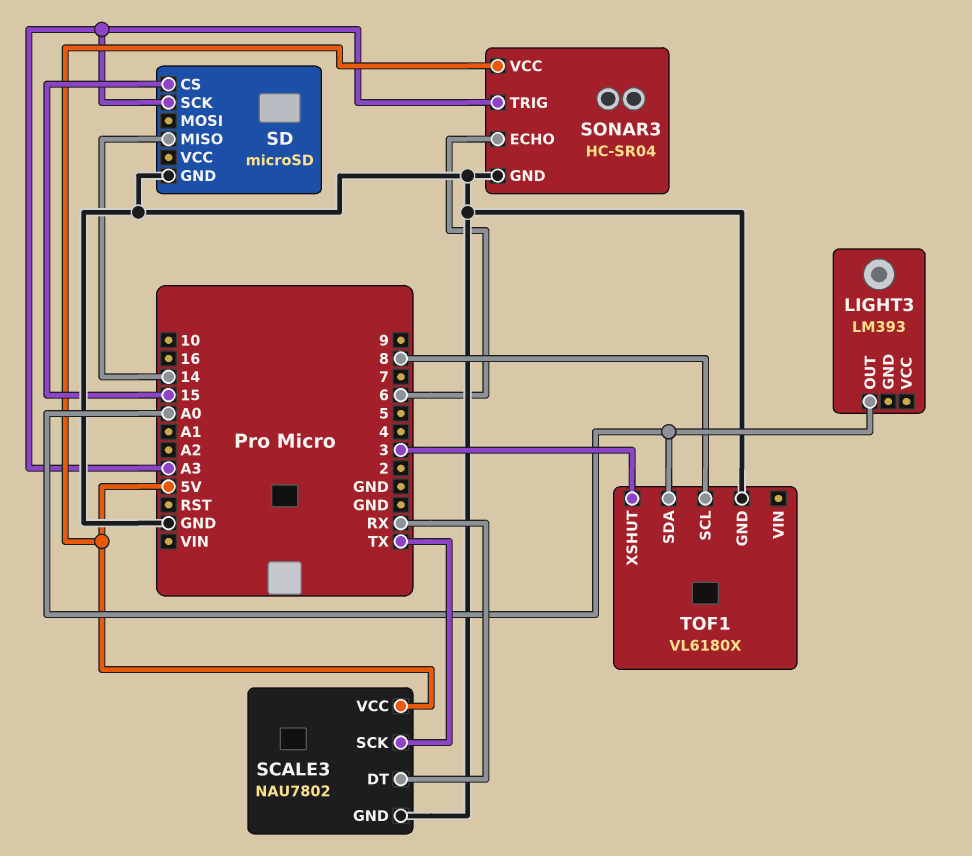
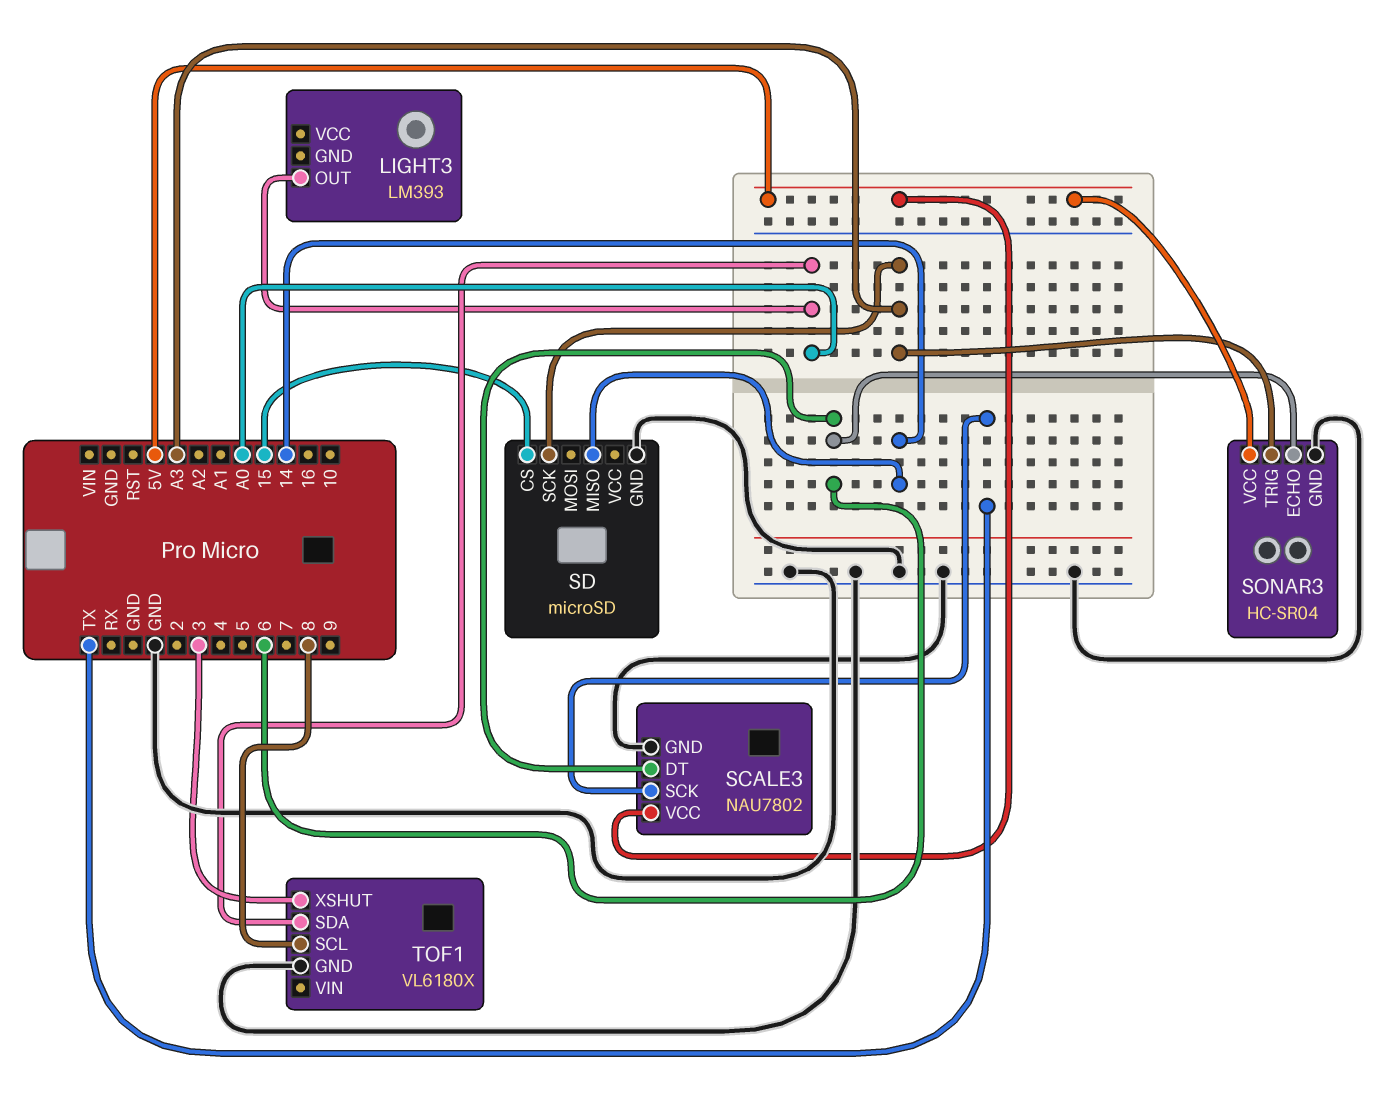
SCALE3 pin DT: RX -> 6

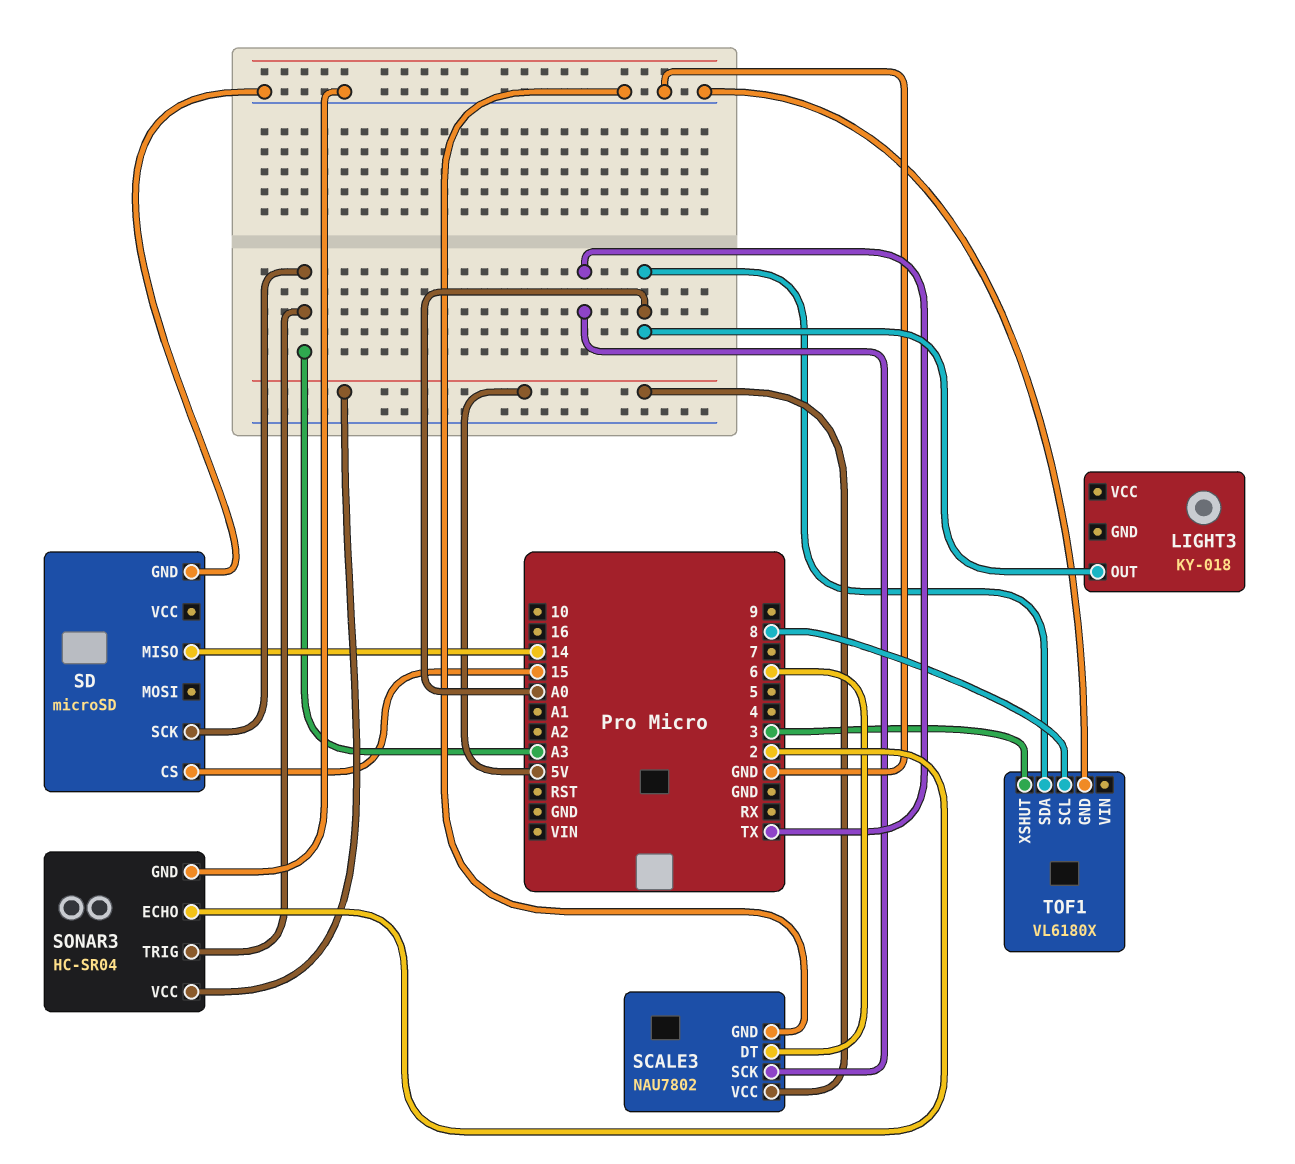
LIGHT3: LM393 -> KY-018
SONAR3 pin ECHO: 6 -> 2

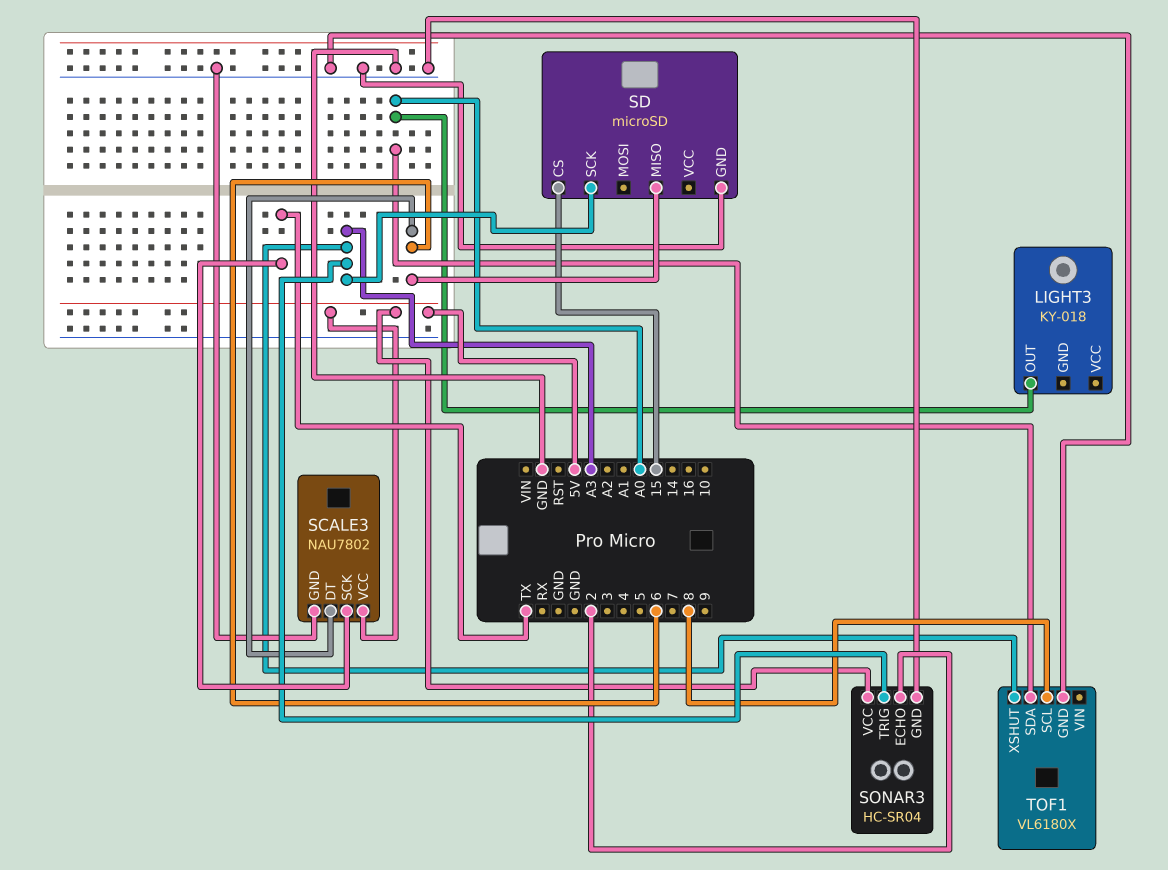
SD pin MISO: 14 -> 6
TOF1 pin XSHUT: 3 -> A3

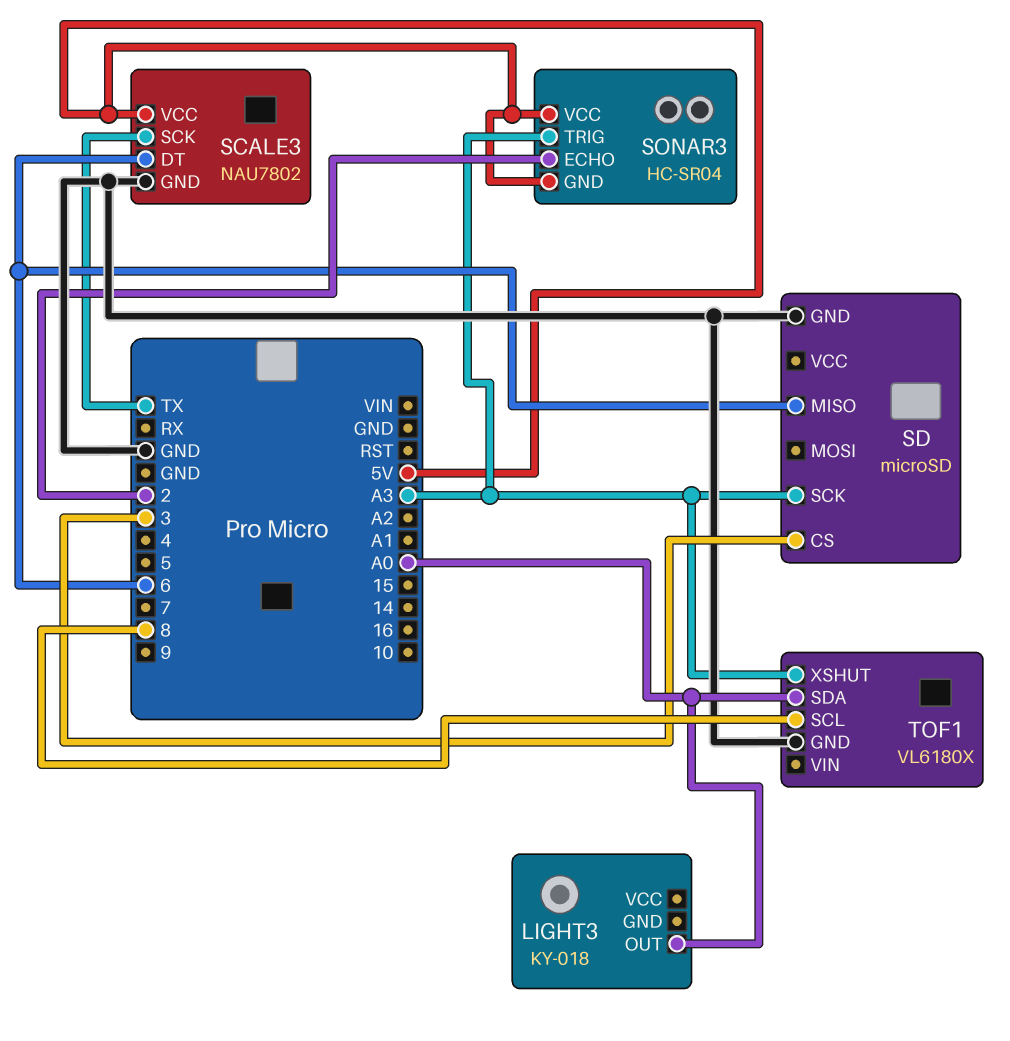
SD pin CS: 15 -> 3
SONAR3 pin GND: GND -> 5V

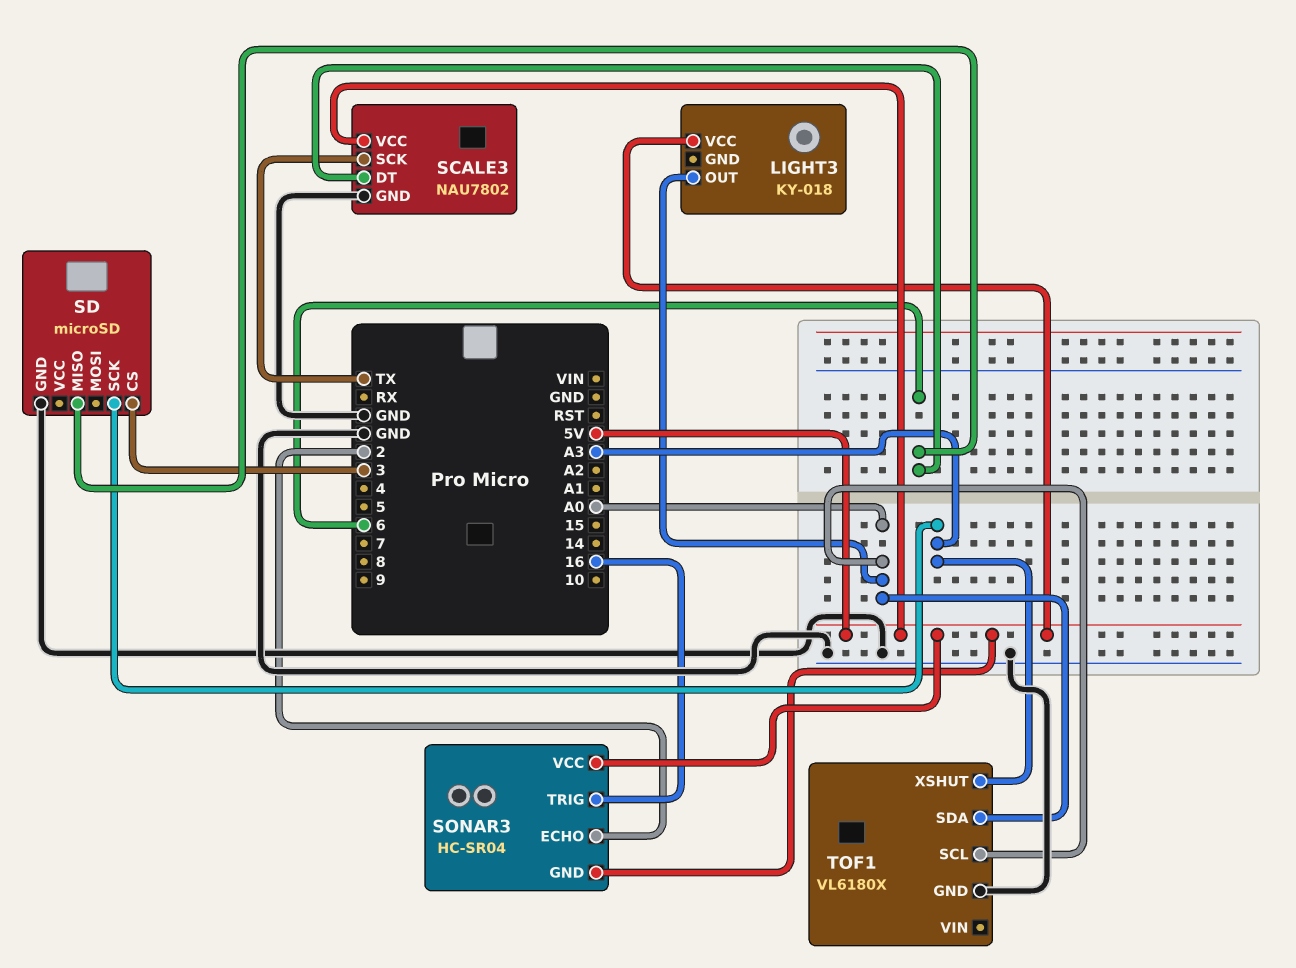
LIGHT3 pin VCC: none -> 5V
SONAR3 pin TRIG: A3 -> 16
TOF1 pin SCL: 8 -> A0

